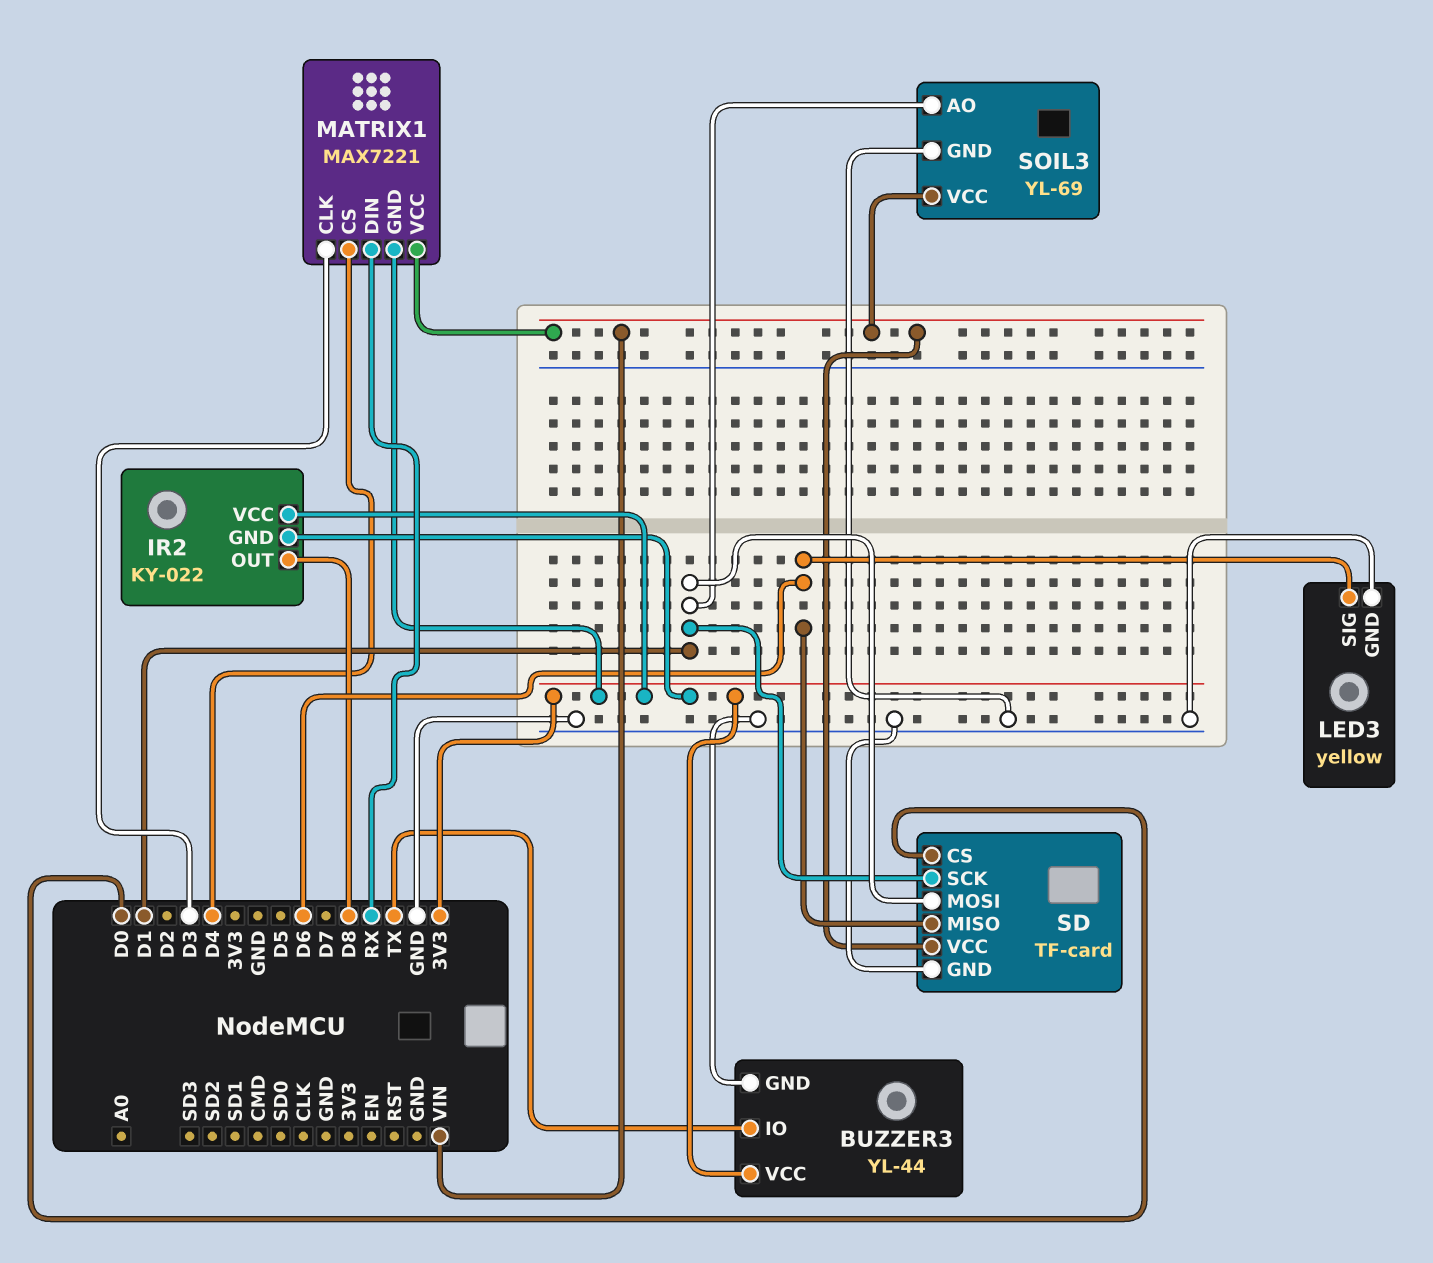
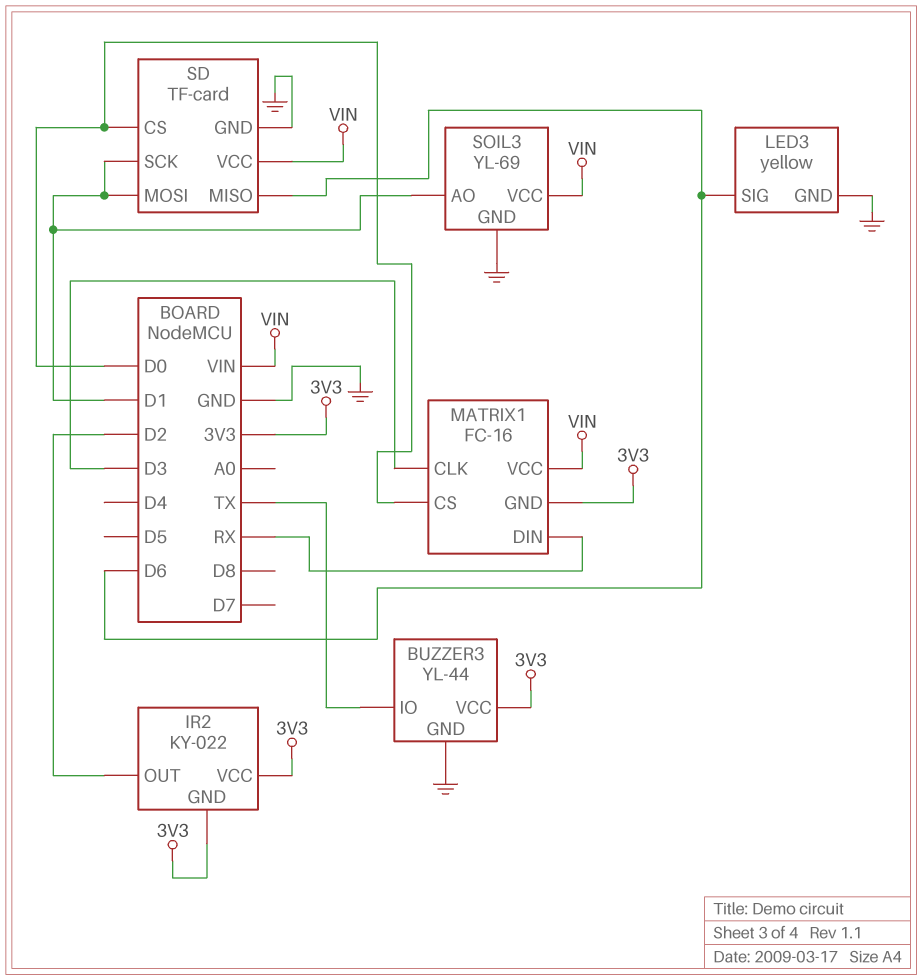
IR2 pin OUT: D8 -> D2
MATRIX1: MAX7221 -> FC-16
MATRIX1 pin CS: D4 -> D0

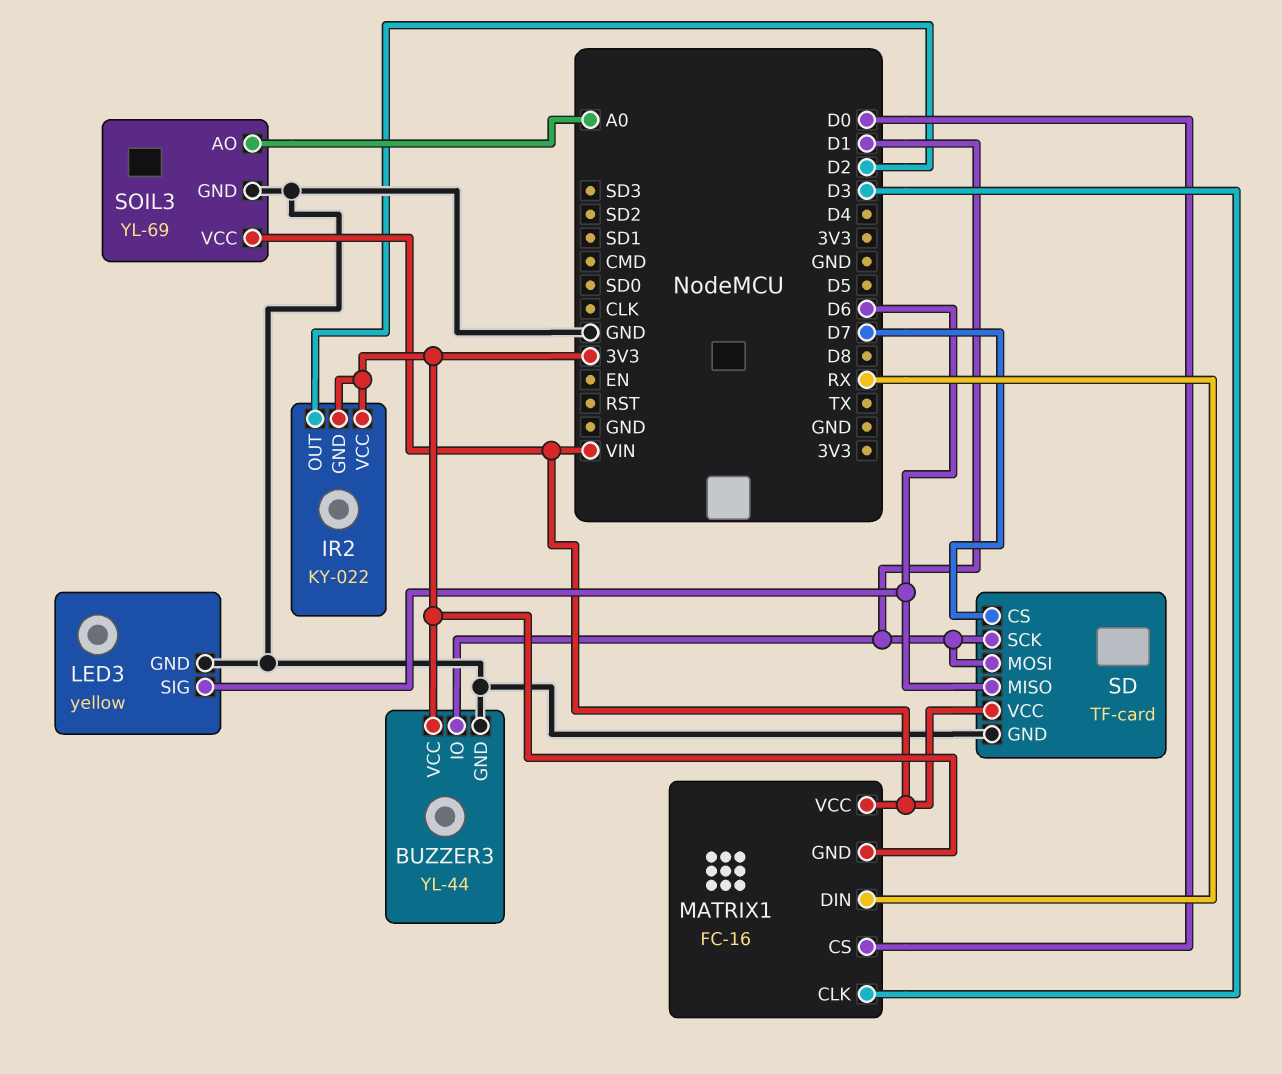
BUZZER3 pin IO: TX -> D1
SD pin CS: D0 -> D7
SOIL3 pin AO: D1 -> A0

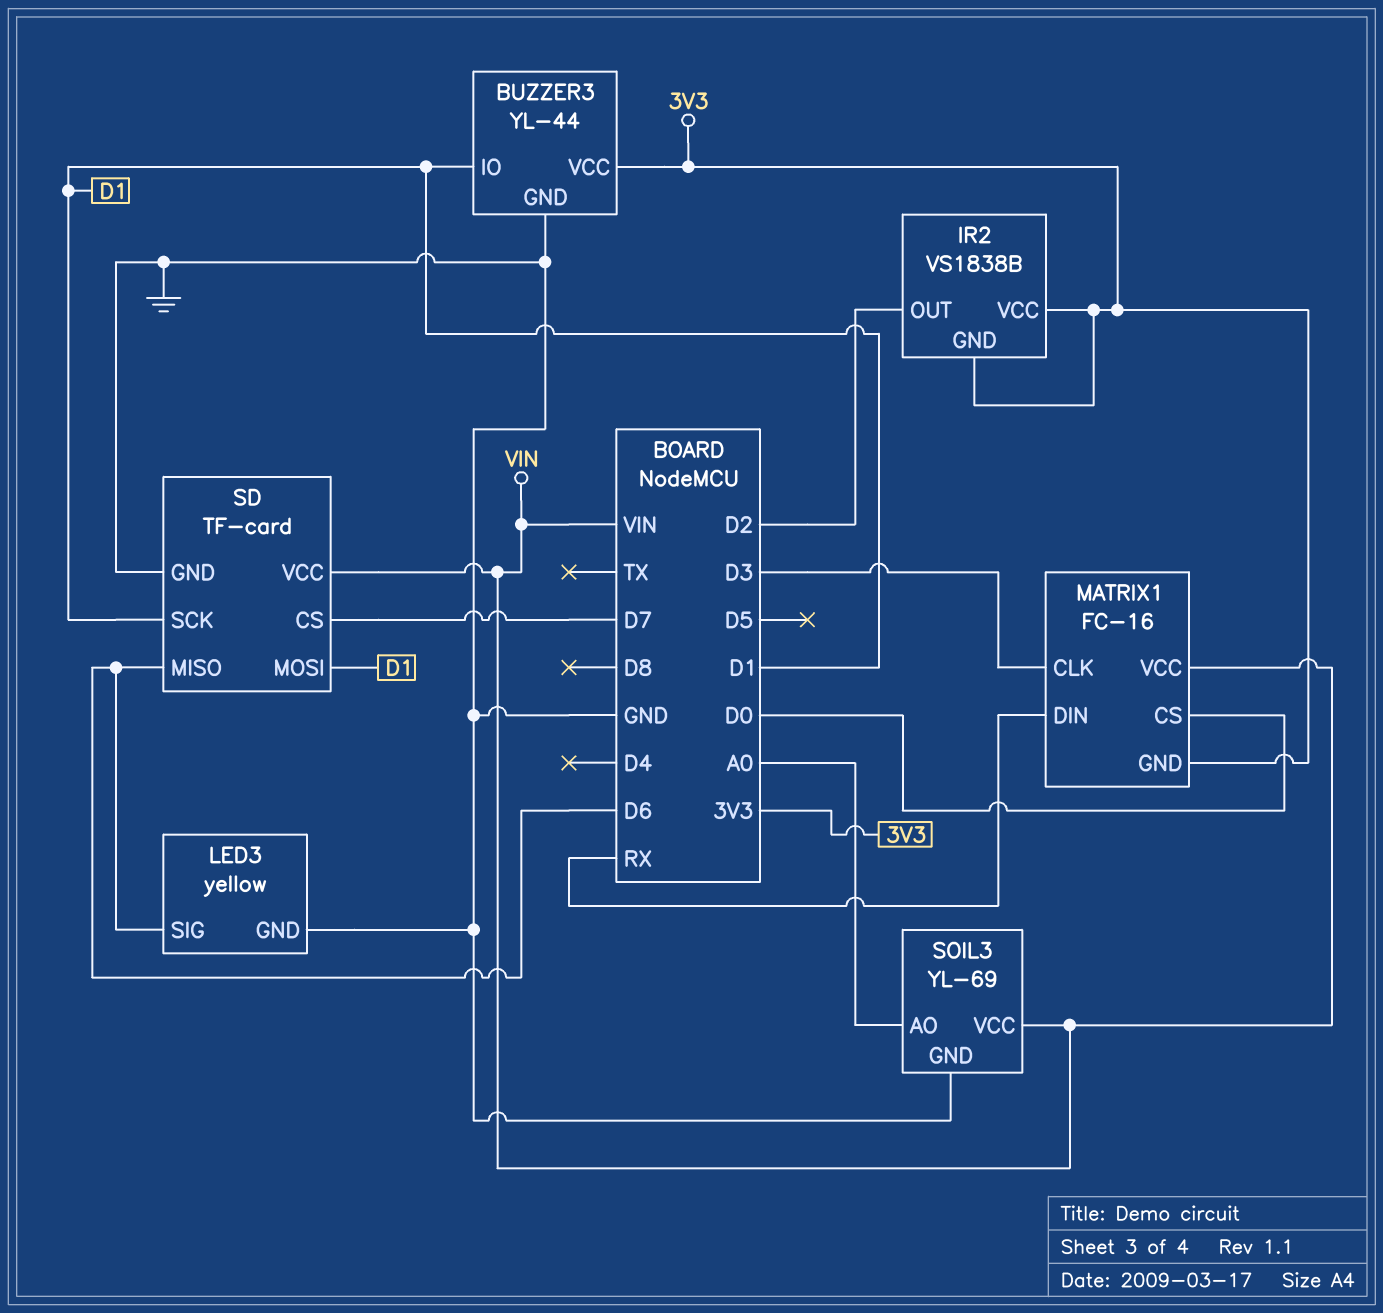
IR2: KY-022 -> VS1838B

